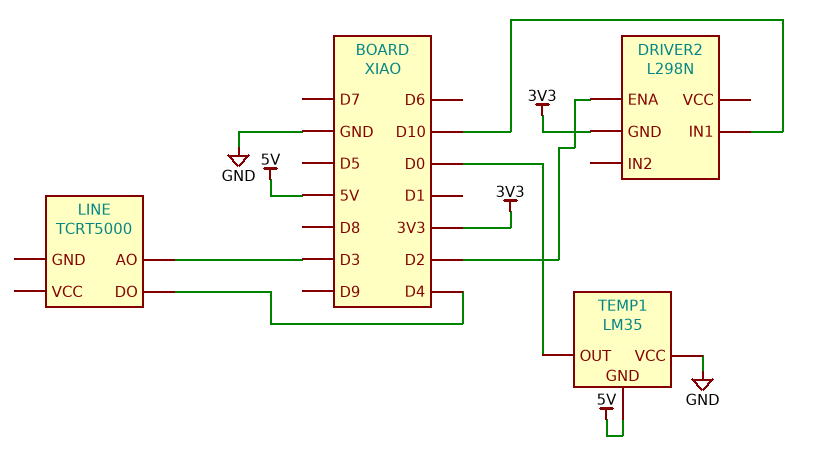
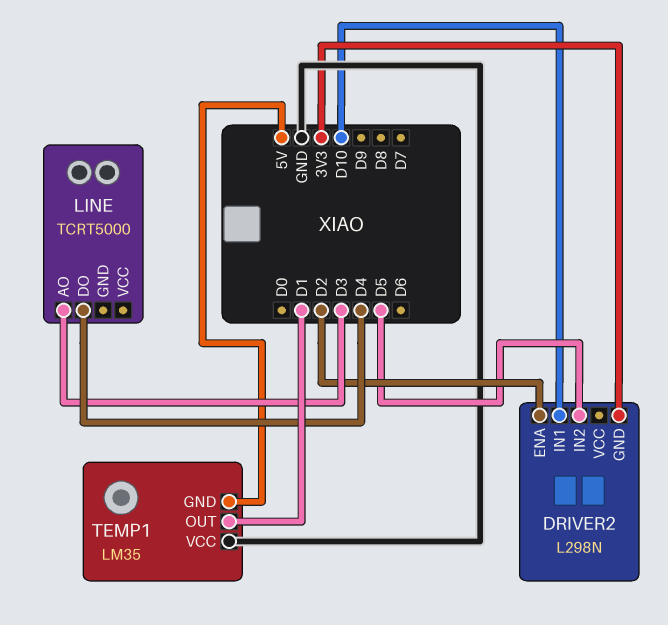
DRIVER2 pin IN2: none -> D5
TEMP1 pin OUT: D0 -> D1

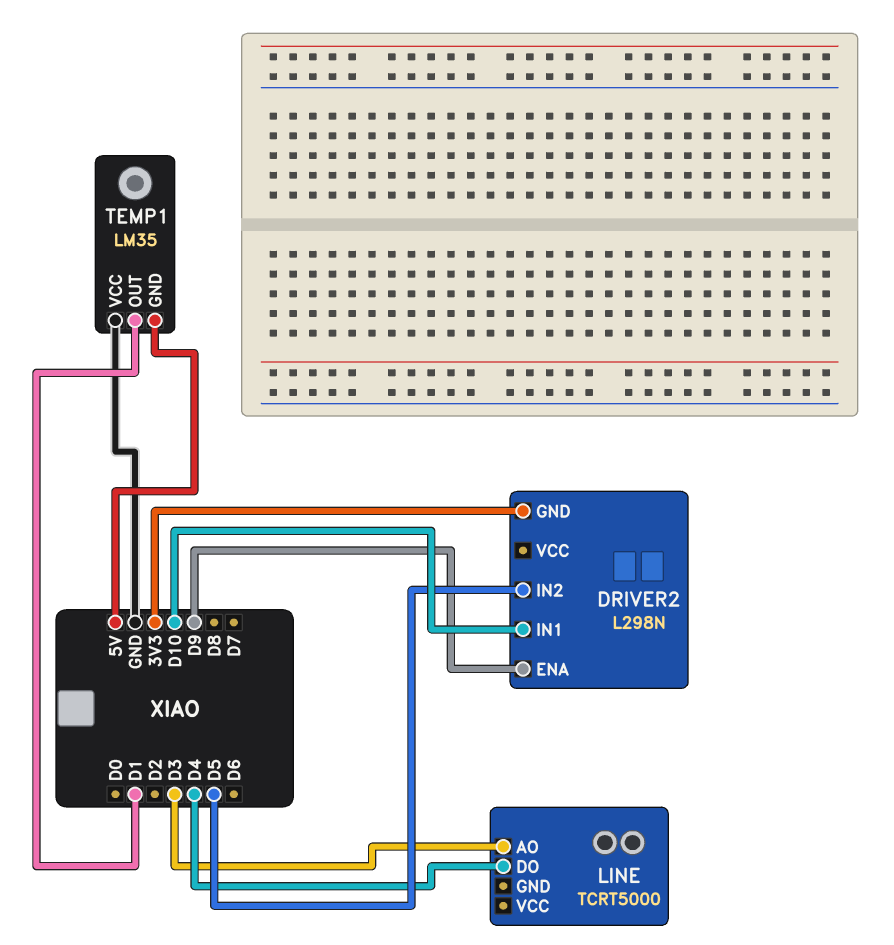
DRIVER2 pin ENA: D2 -> D9

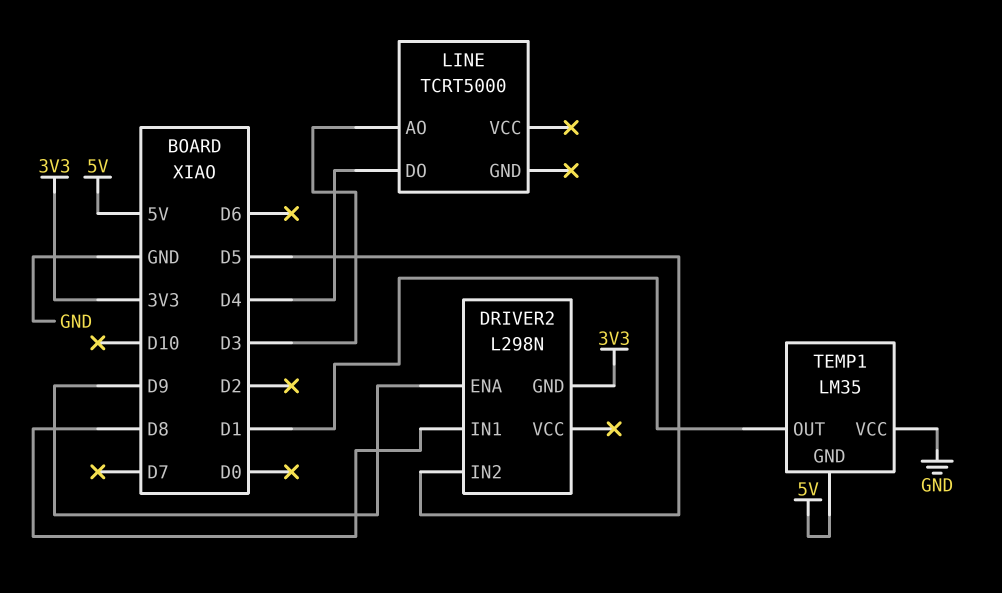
DRIVER2 pin IN1: D10 -> D8

